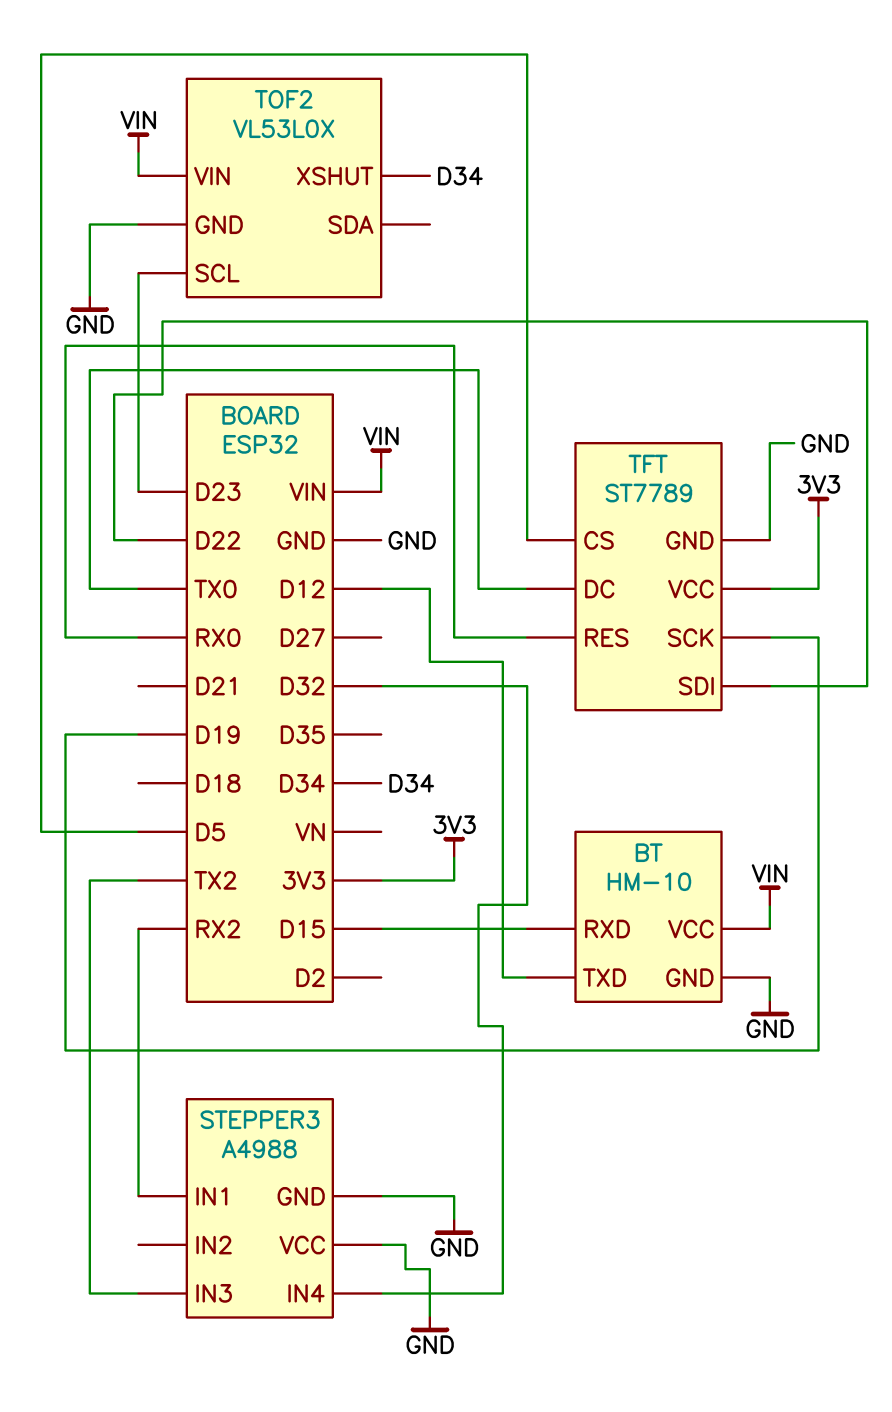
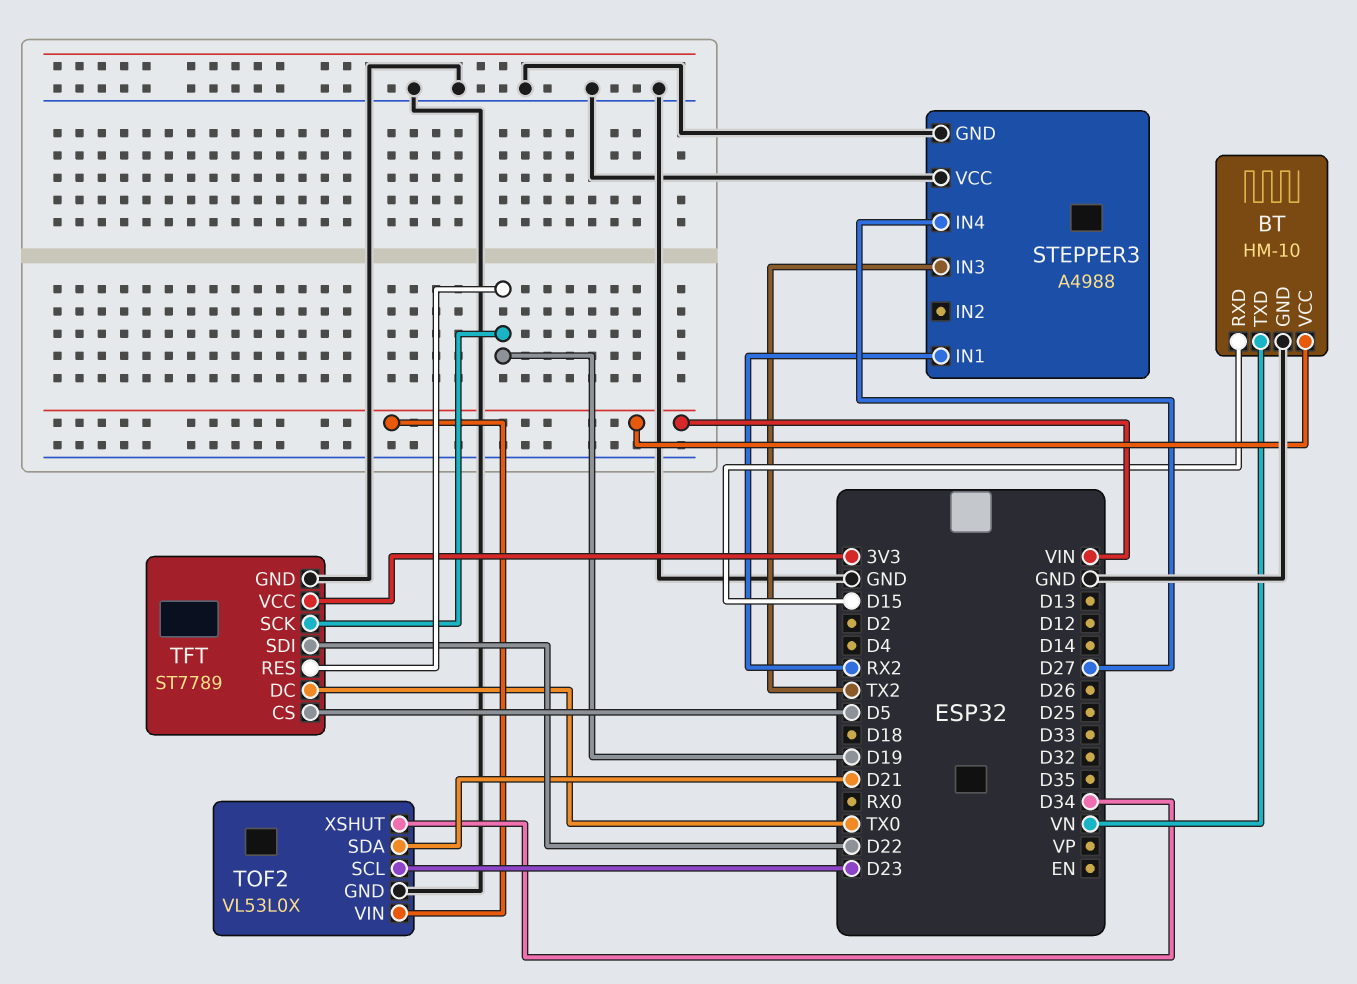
BT pin TXD: D12 -> VN
STEPPER3 pin IN4: D32 -> D27
TFT pin RES: RX0 -> D19
TOF2 pin SDA: none -> D21

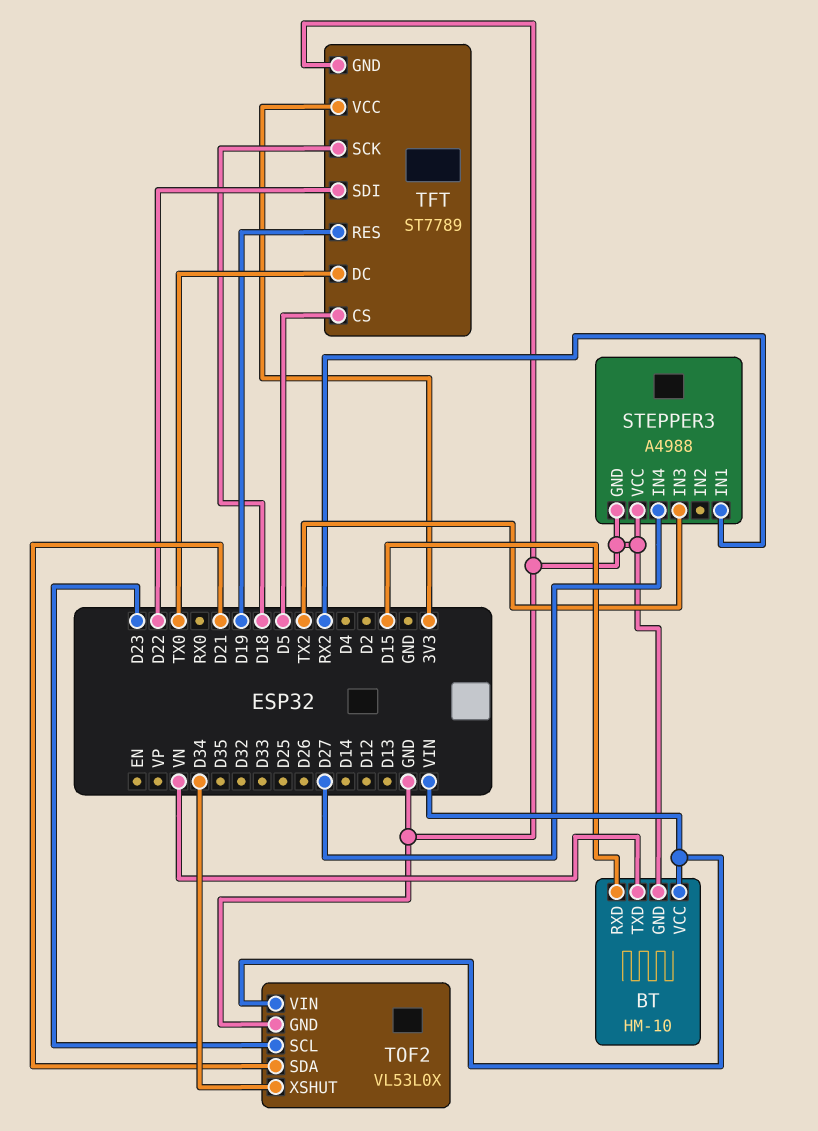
TFT pin SCK: D19 -> D18

